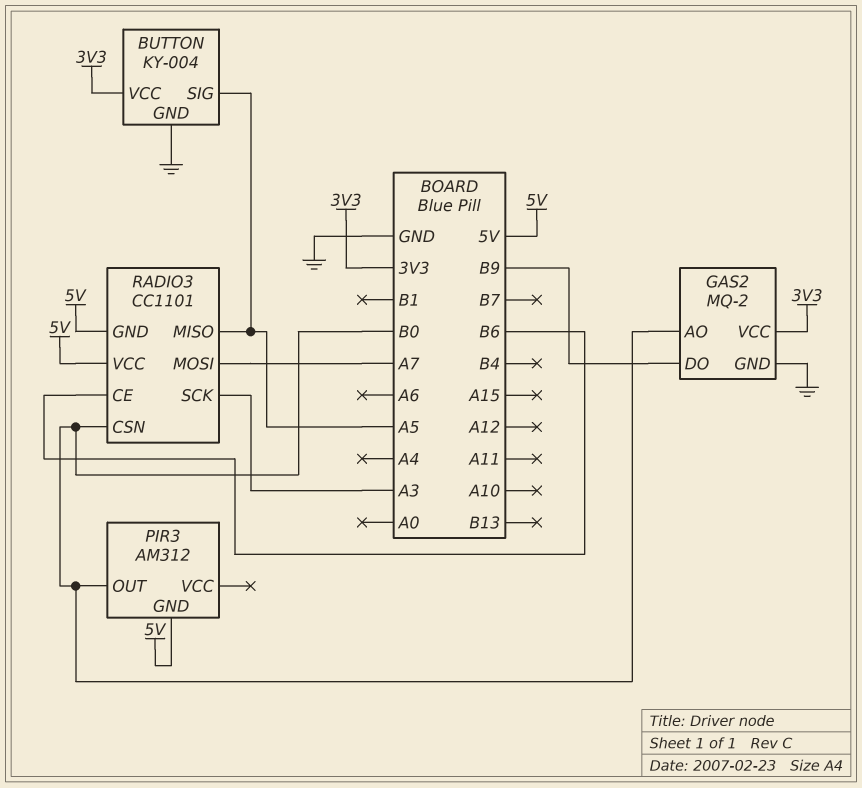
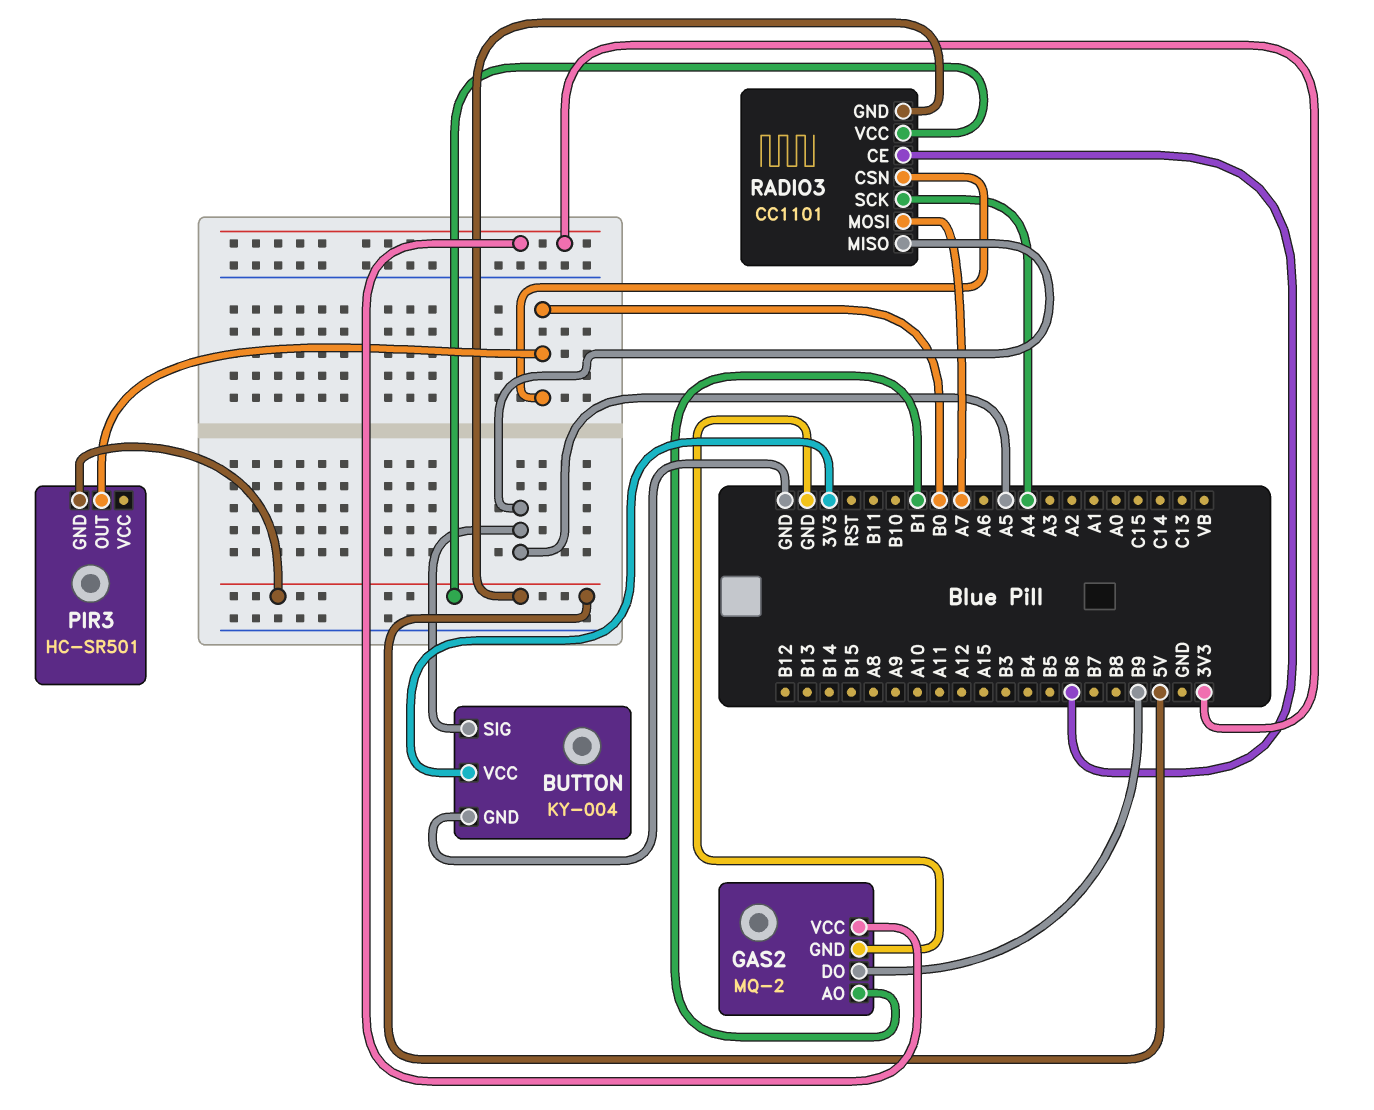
GAS2 pin AO: B0 -> B1
PIR3: AM312 -> HC-SR501
RADIO3 pin SCK: A3 -> A4

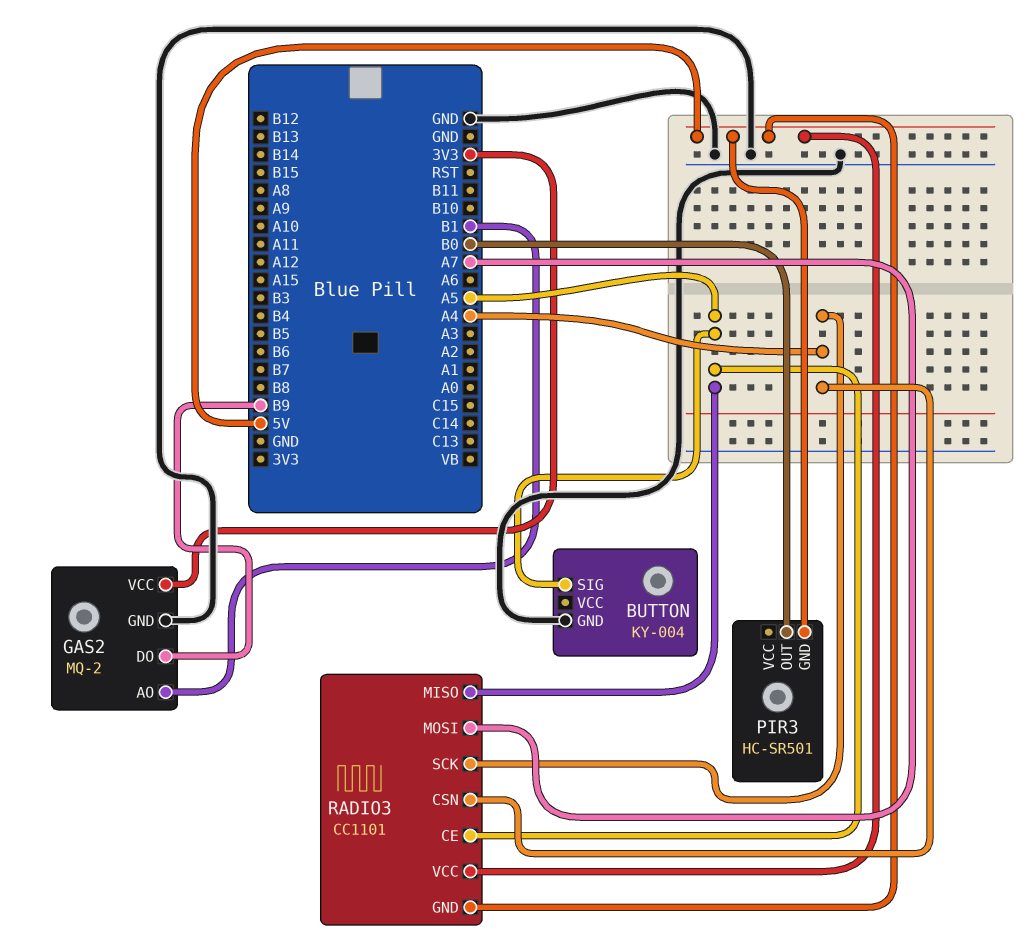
BUTTON pin VCC: 3V3 -> none
RADIO3 pin CE: B6 -> A5
RADIO3 pin CSN: B0 -> A4

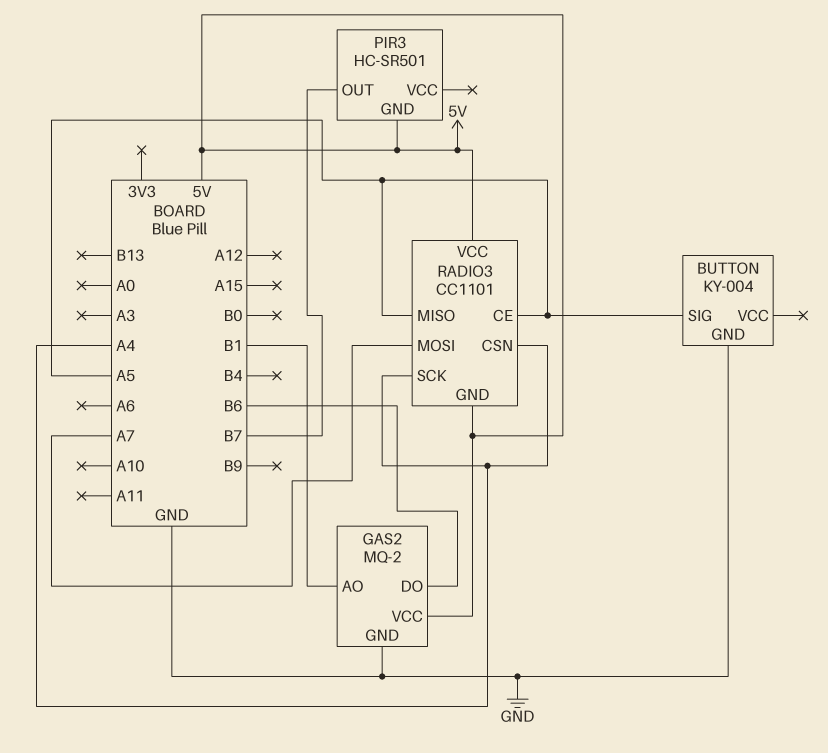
GAS2 pin DO: B9 -> B6
GAS2 pin VCC: 3V3 -> 5V
PIR3 pin OUT: B0 -> B7

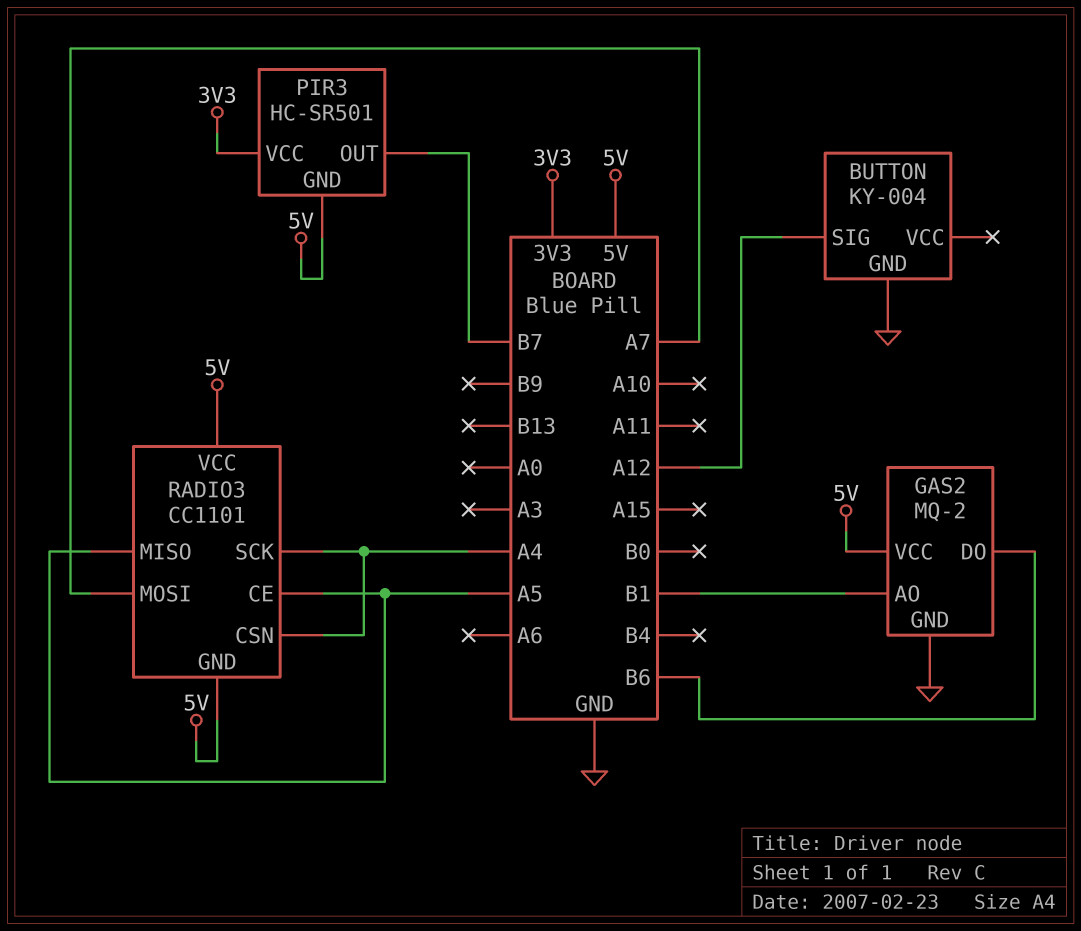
BUTTON pin SIG: A5 -> A12
PIR3 pin VCC: none -> 3V3

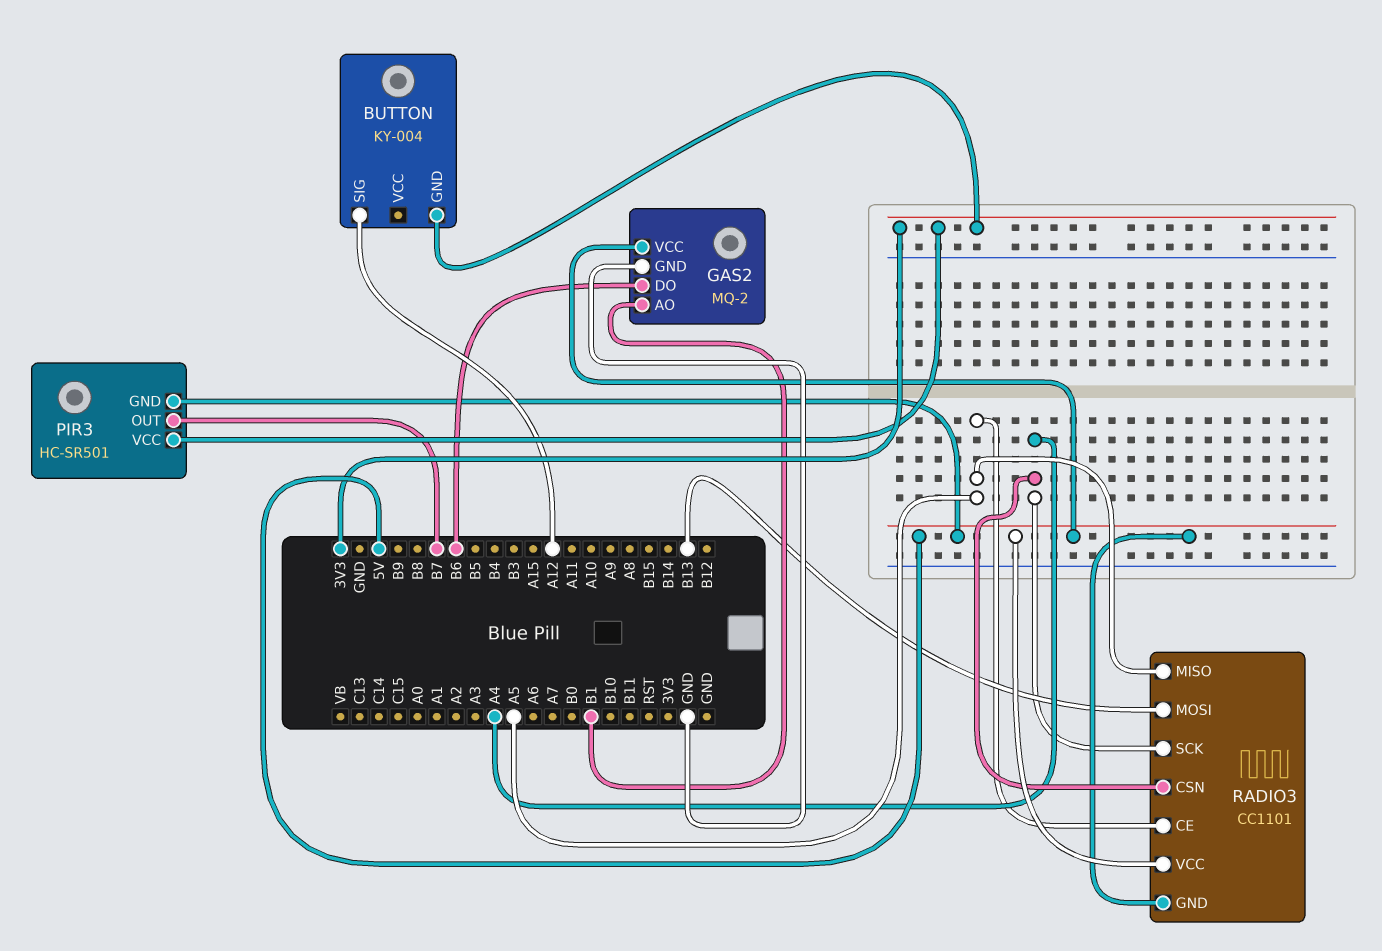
BUTTON pin GND: GND -> 3V3
RADIO3 pin MOSI: A7 -> B13

